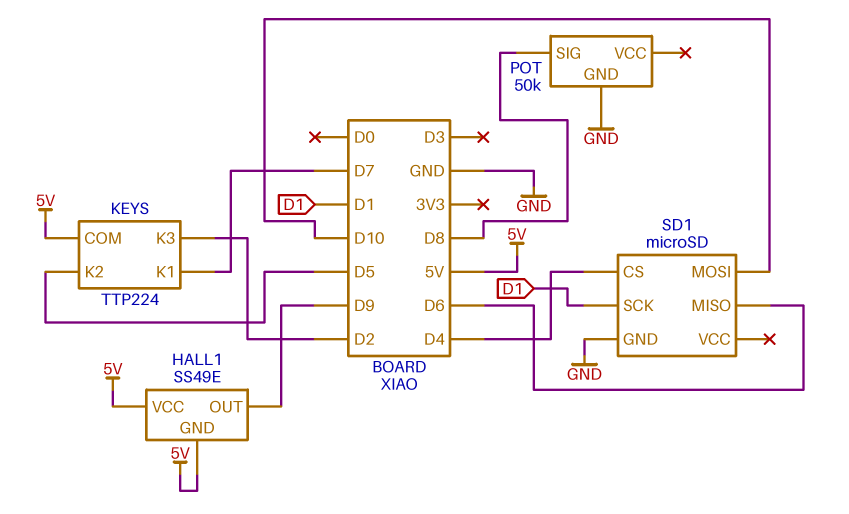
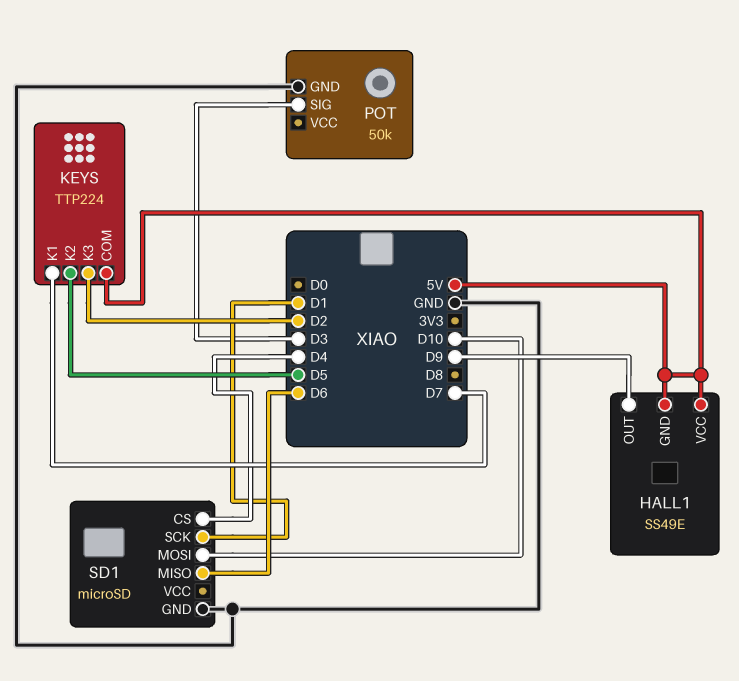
POT pin SIG: D8 -> D3

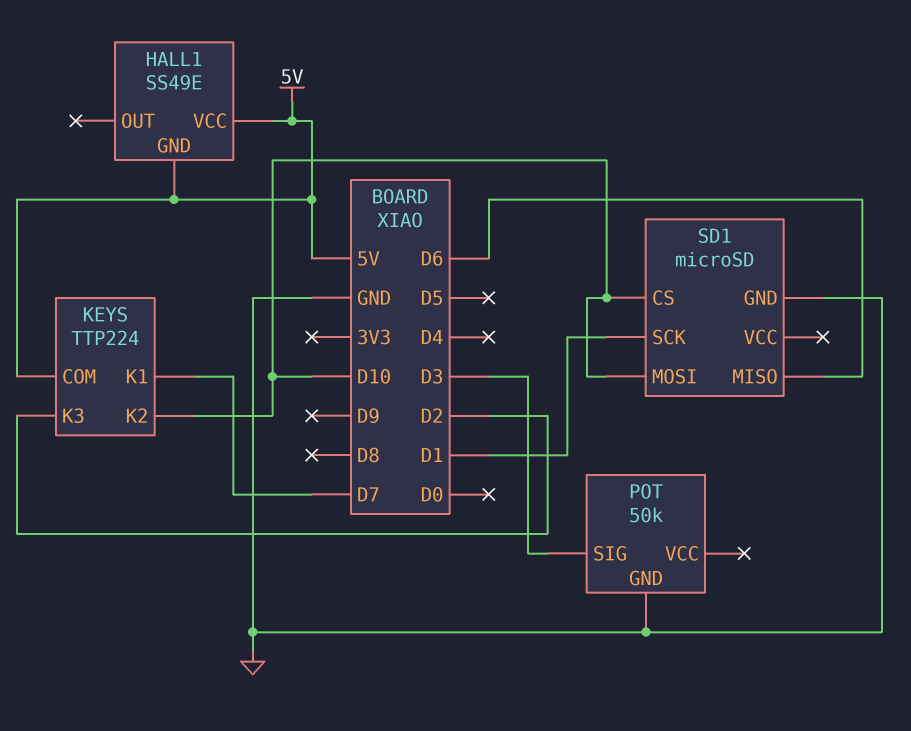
HALL1 pin OUT: D9 -> none
KEYS pin K2: D5 -> D10
SD1 pin CS: D4 -> D10

